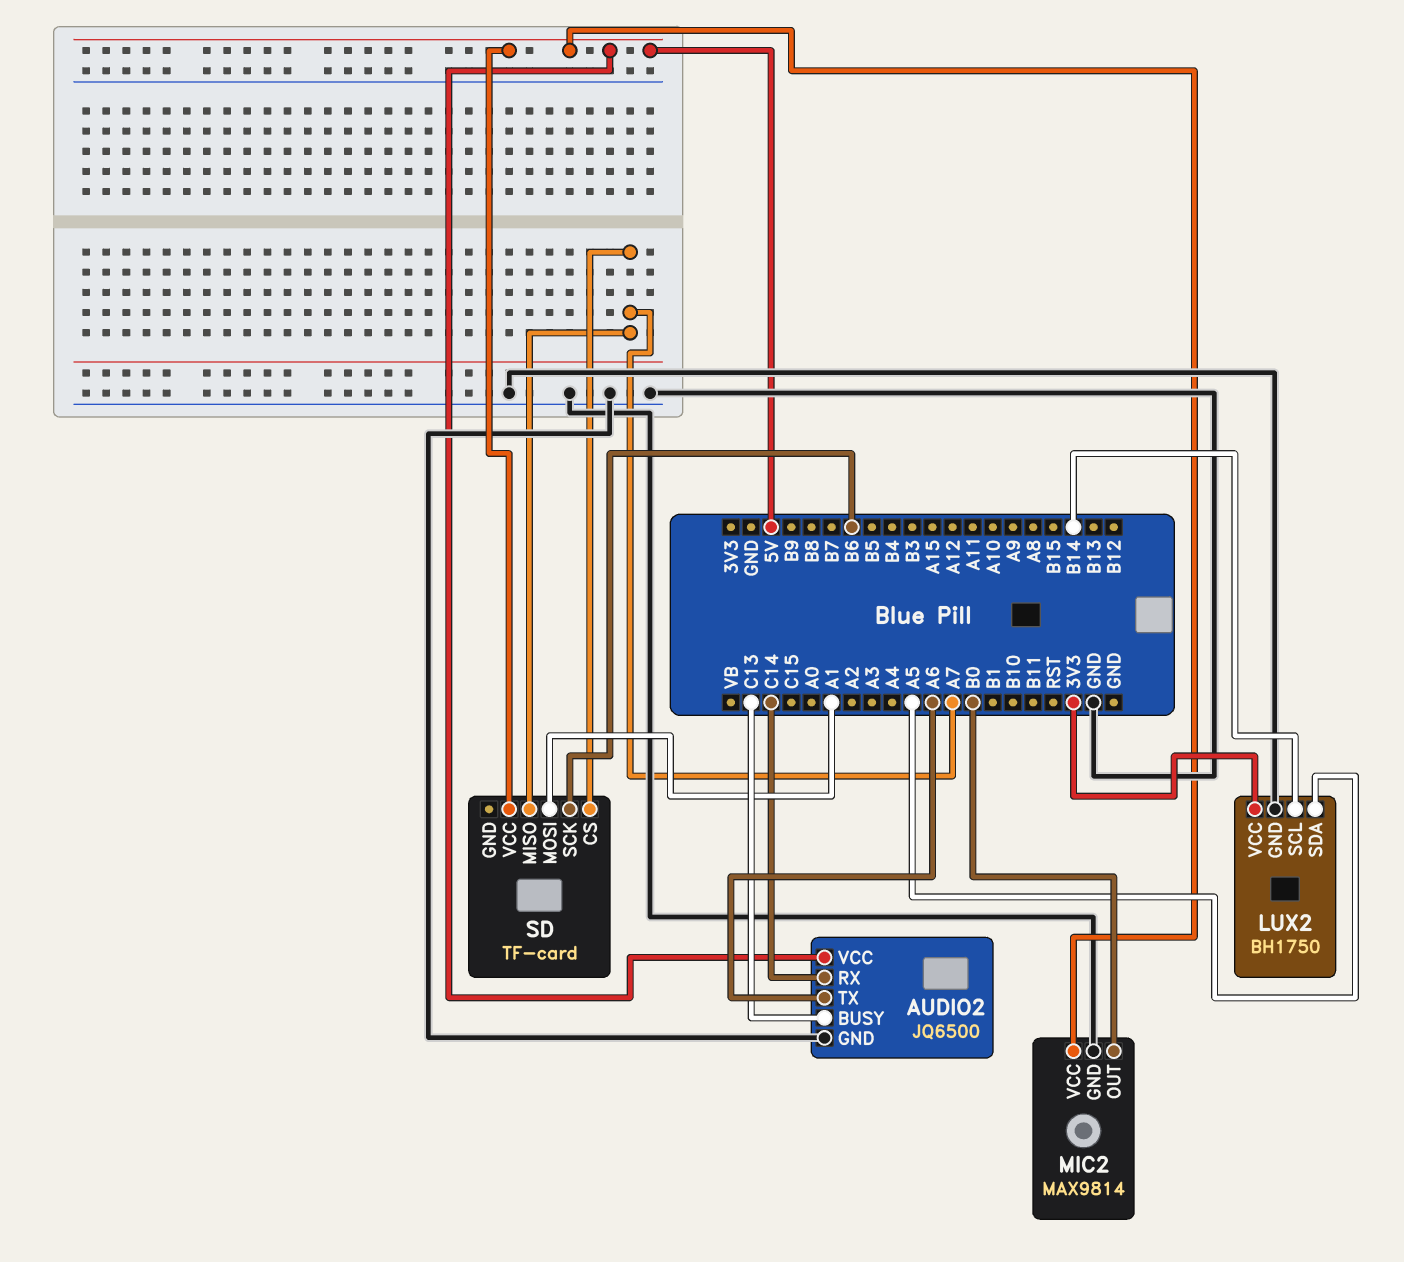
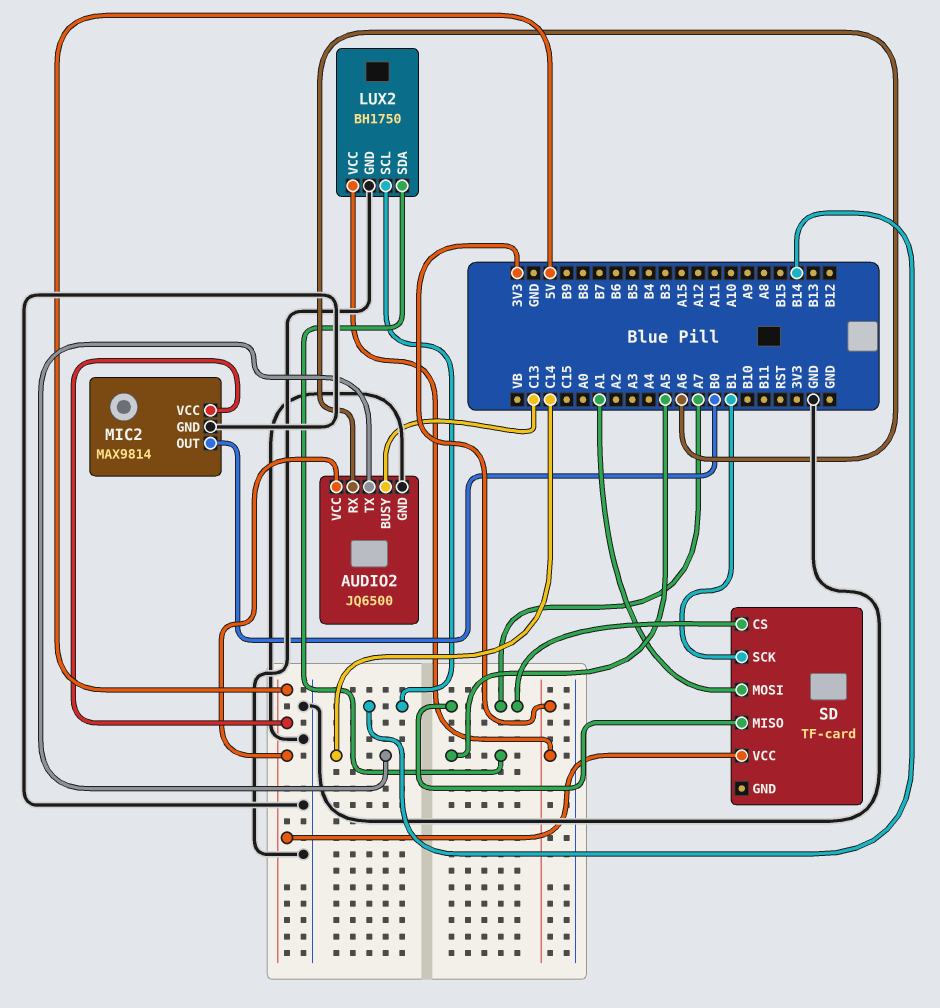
AUDIO2 pin RX: C14 -> A6
AUDIO2 pin TX: A6 -> C14
SD pin SCK: B6 -> B1

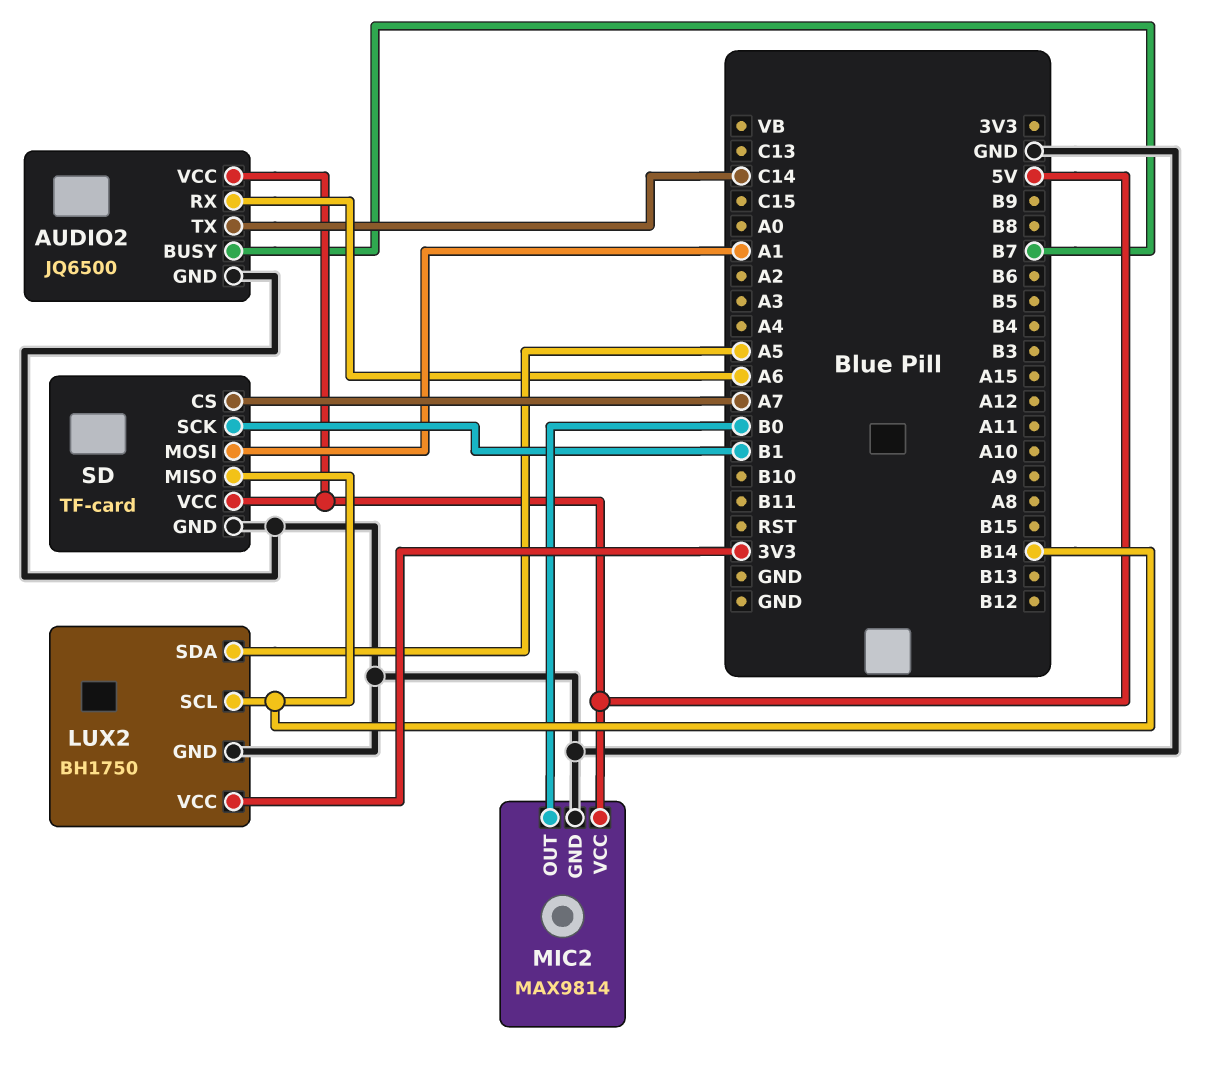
AUDIO2 pin BUSY: C13 -> B7
SD pin GND: none -> GND
SD pin MISO: A7 -> B14

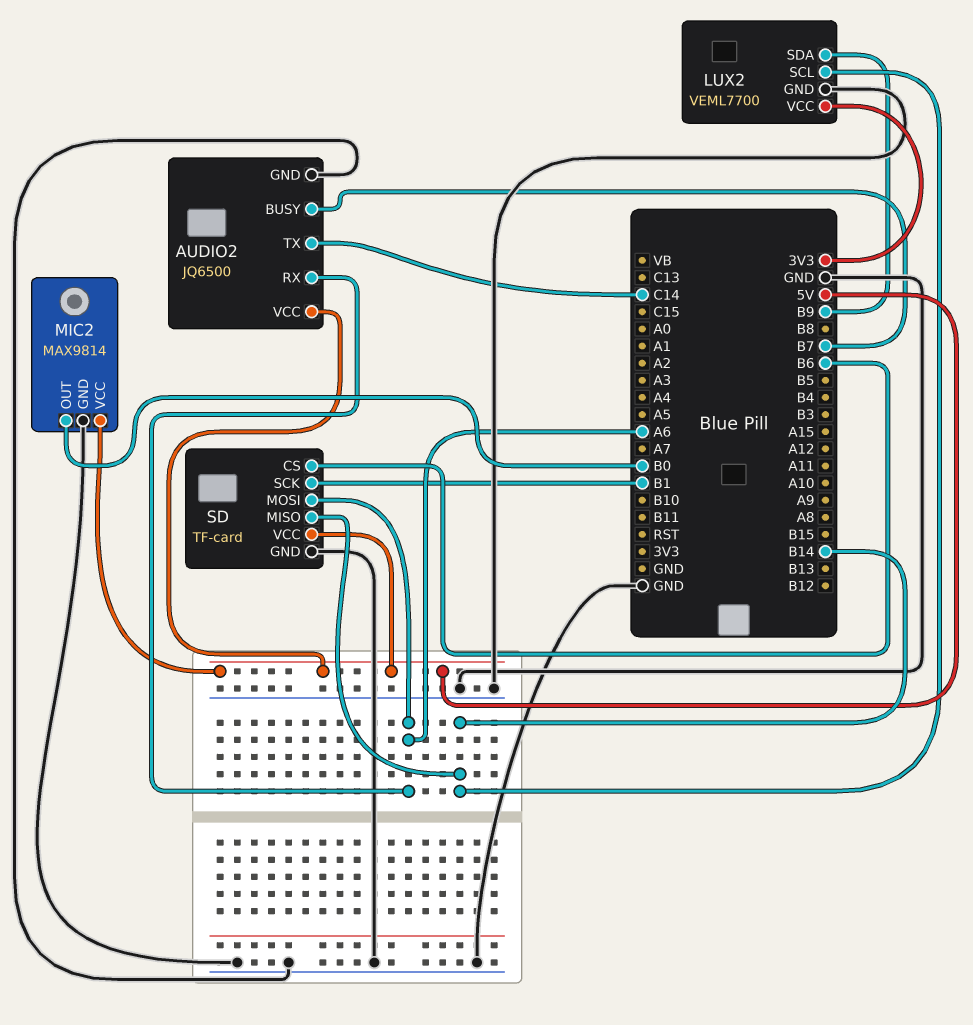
LUX2: BH1750 -> VEML7700
LUX2 pin SDA: A5 -> B9
SD pin CS: A7 -> B6
SD pin MOSI: A1 -> A6

